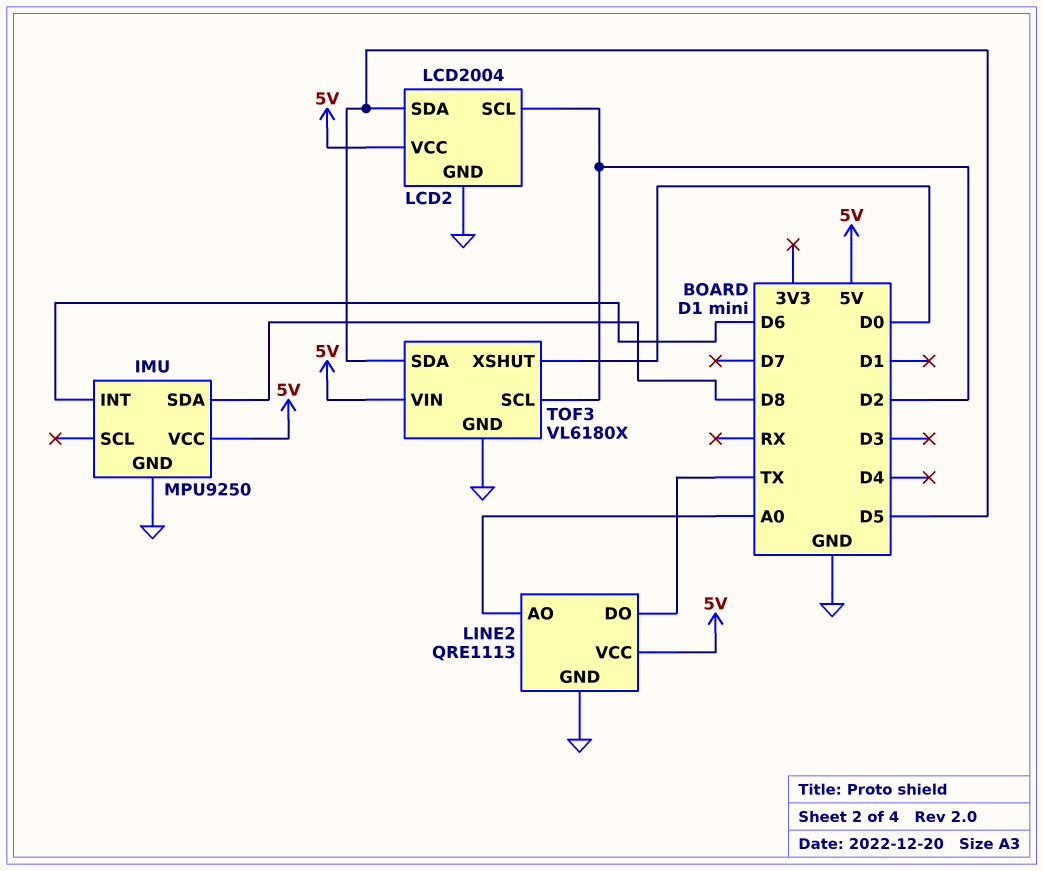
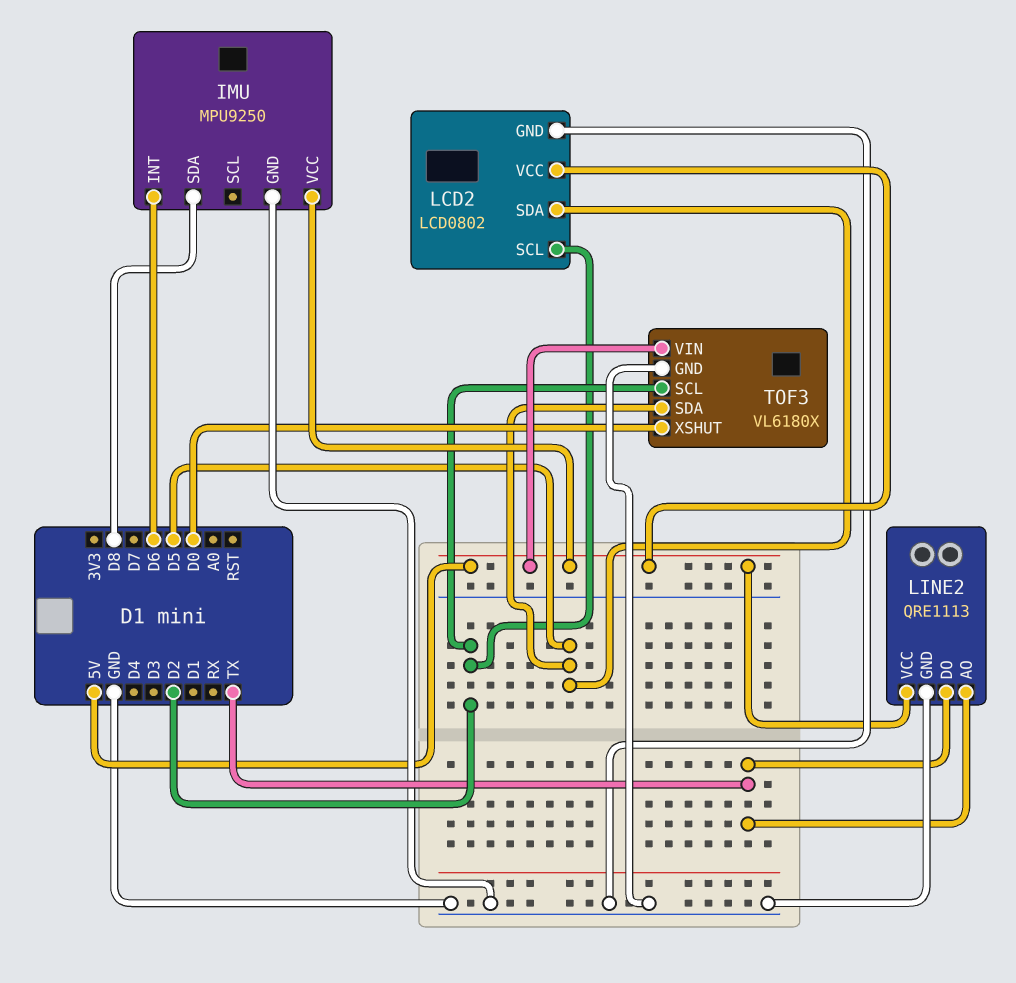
LCD2: LCD2004 -> LCD0802
LINE2 pin AO: A0 -> TX

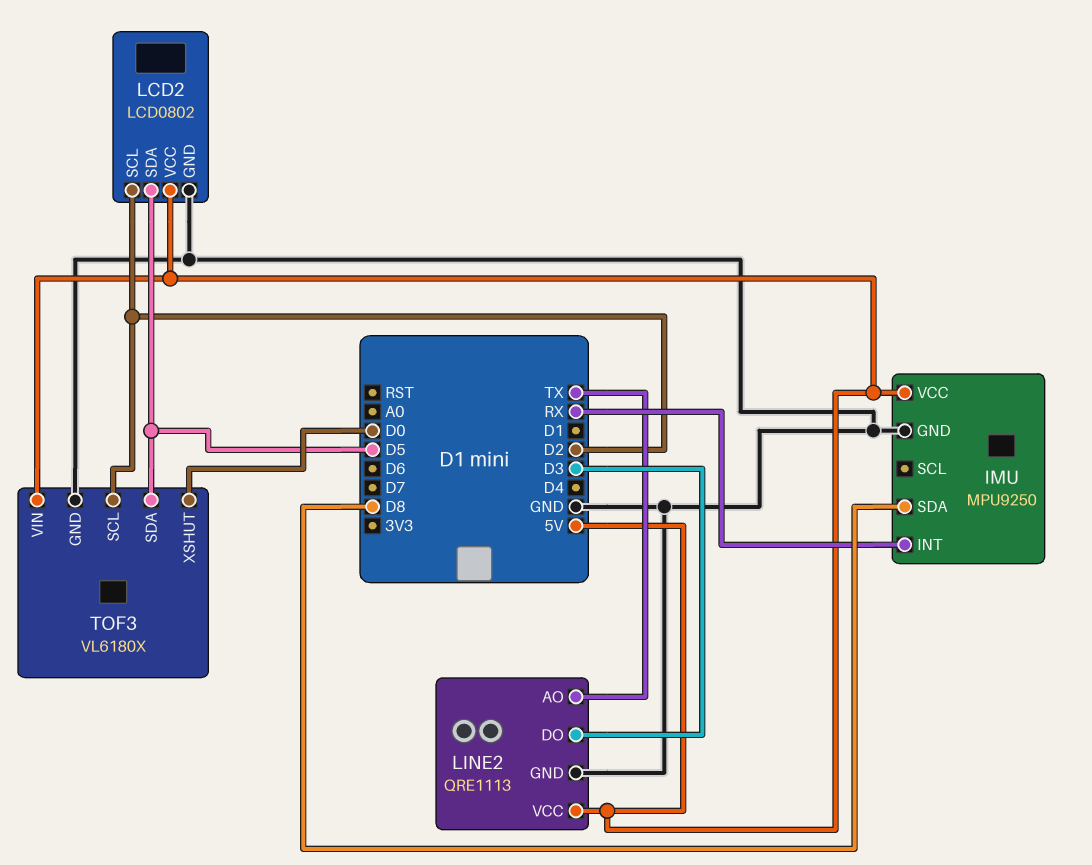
IMU pin INT: D6 -> RX
LINE2 pin DO: TX -> D3

